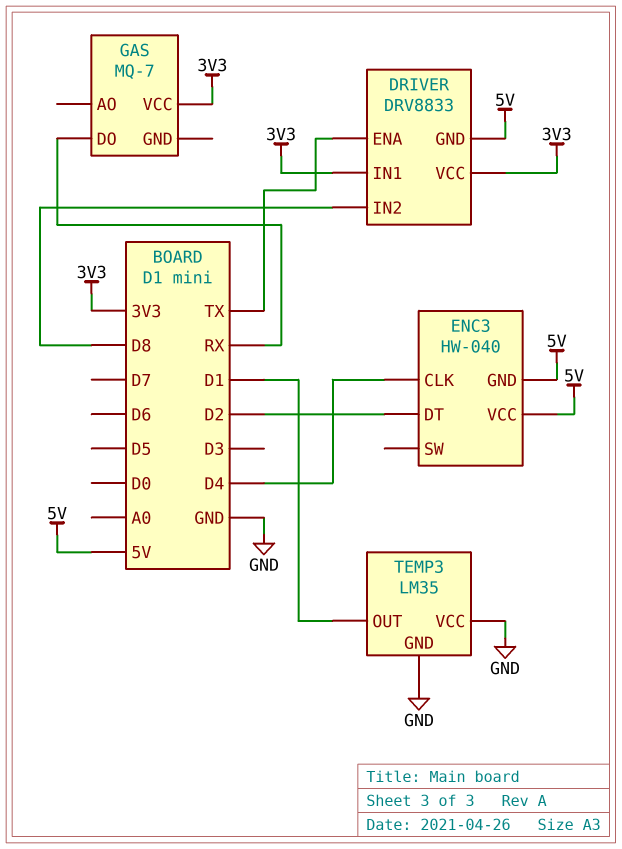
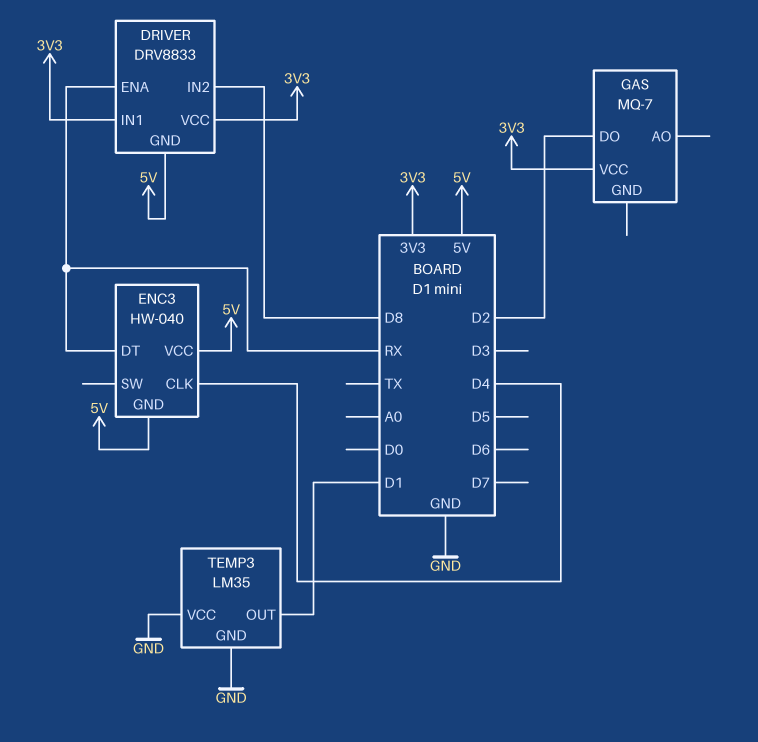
DRIVER pin ENA: TX -> RX
ENC3 pin DT: D2 -> RX
GAS pin DO: RX -> D2

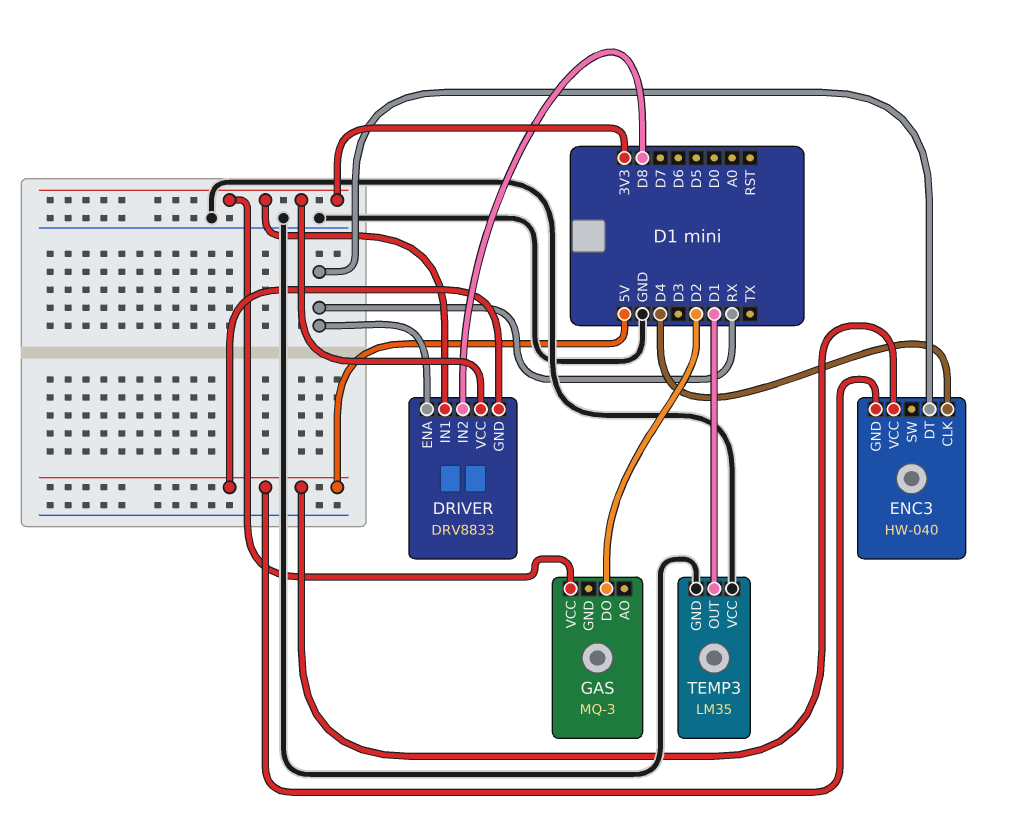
GAS: MQ-7 -> MQ-3

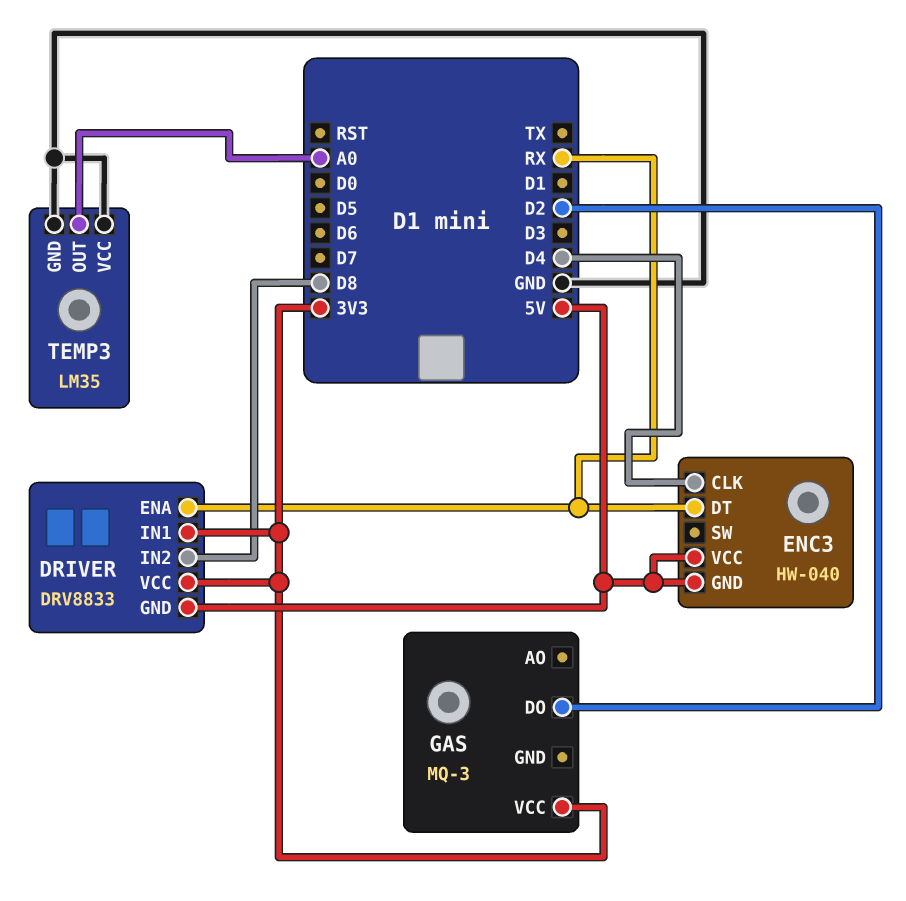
TEMP3 pin OUT: D1 -> A0

